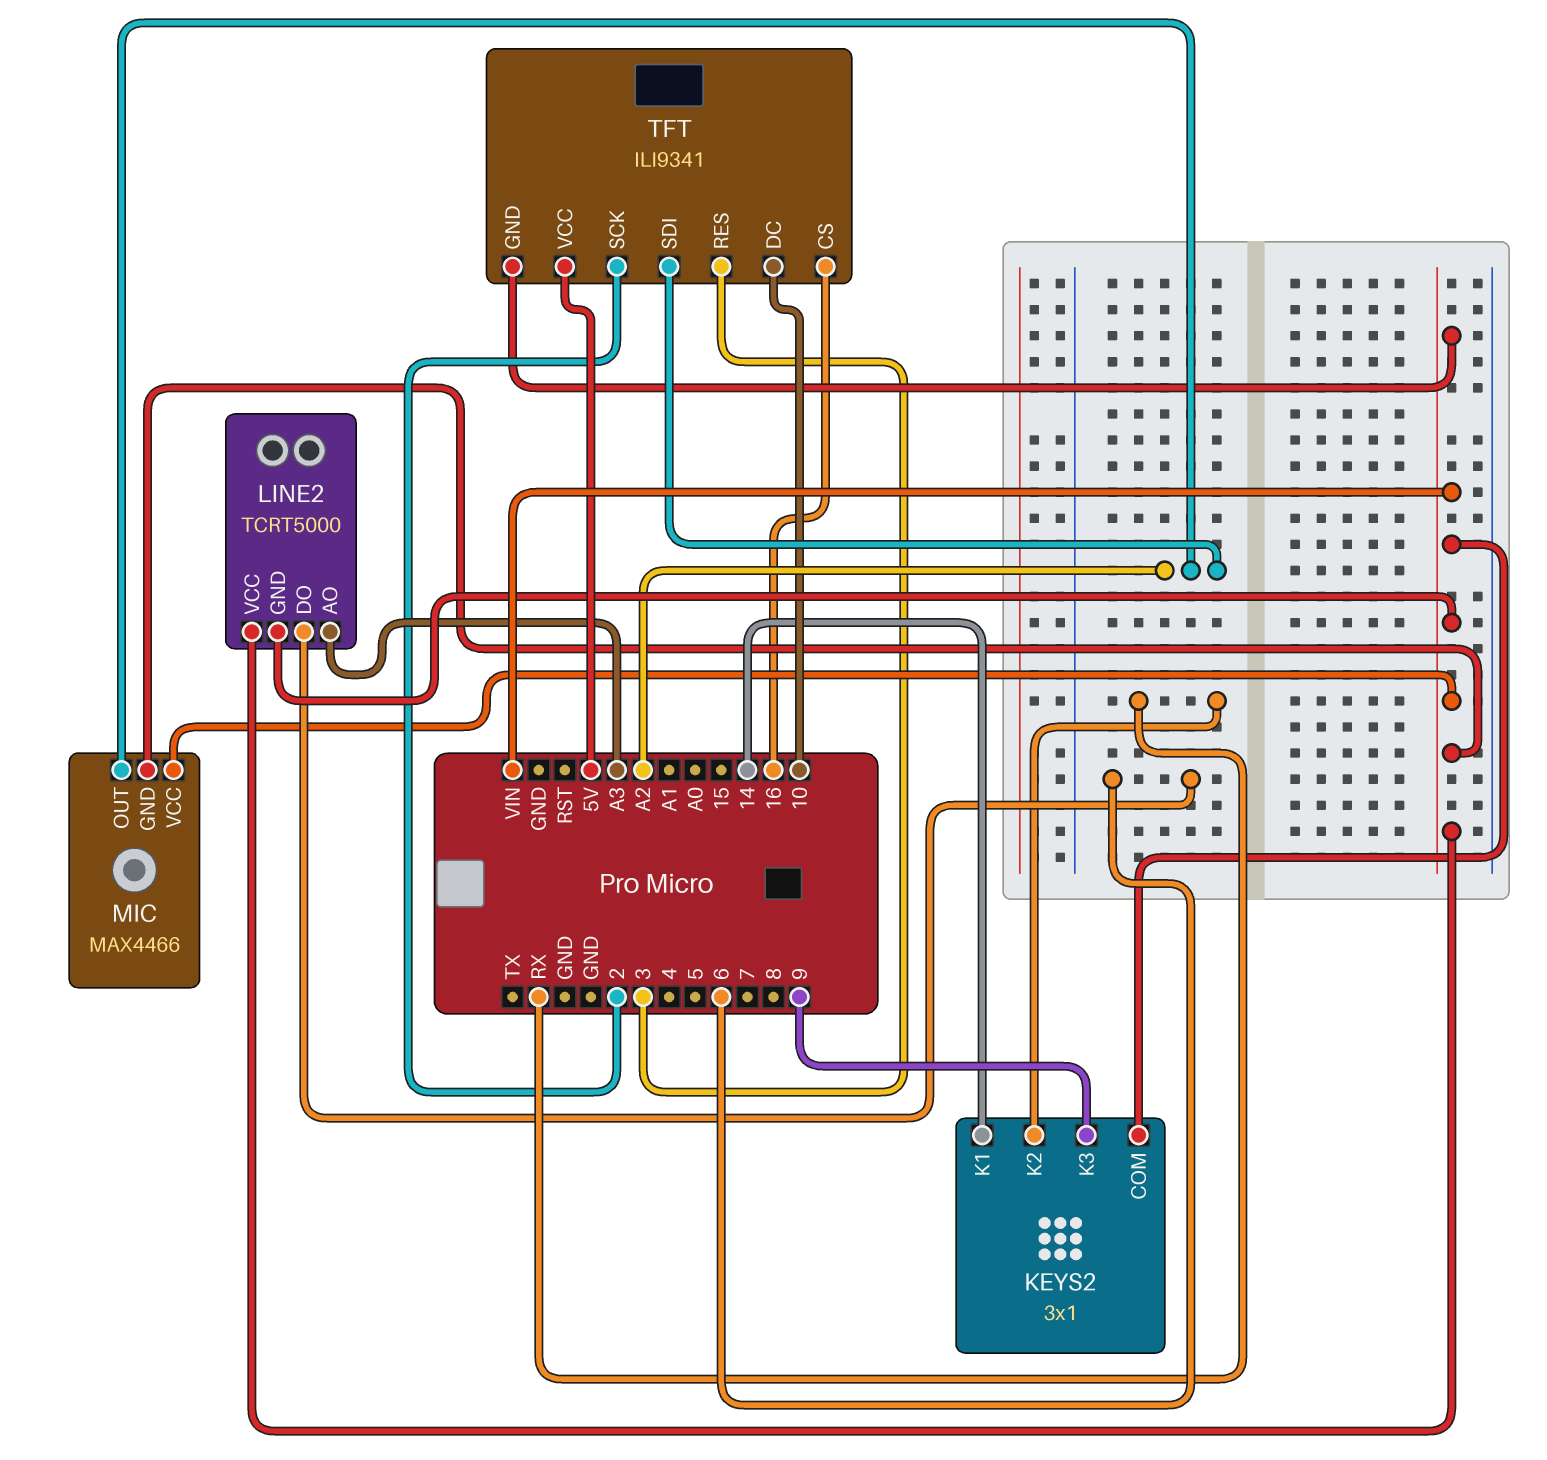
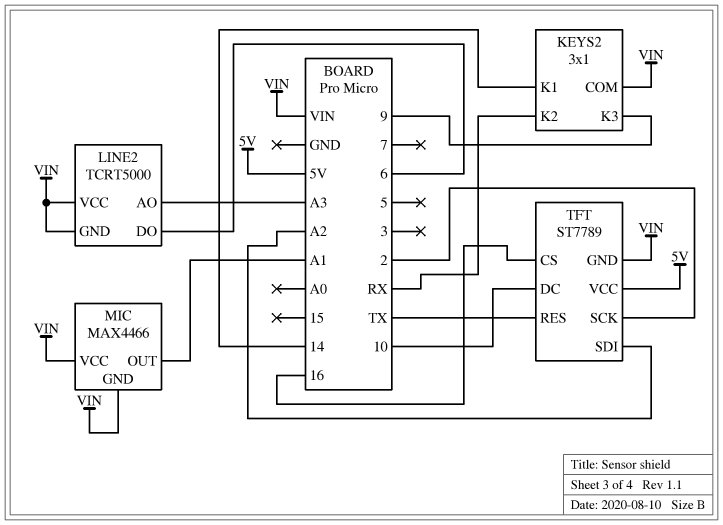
MIC pin OUT: A2 -> A1
TFT: ILI9341 -> ST7789
TFT pin RES: 3 -> TX

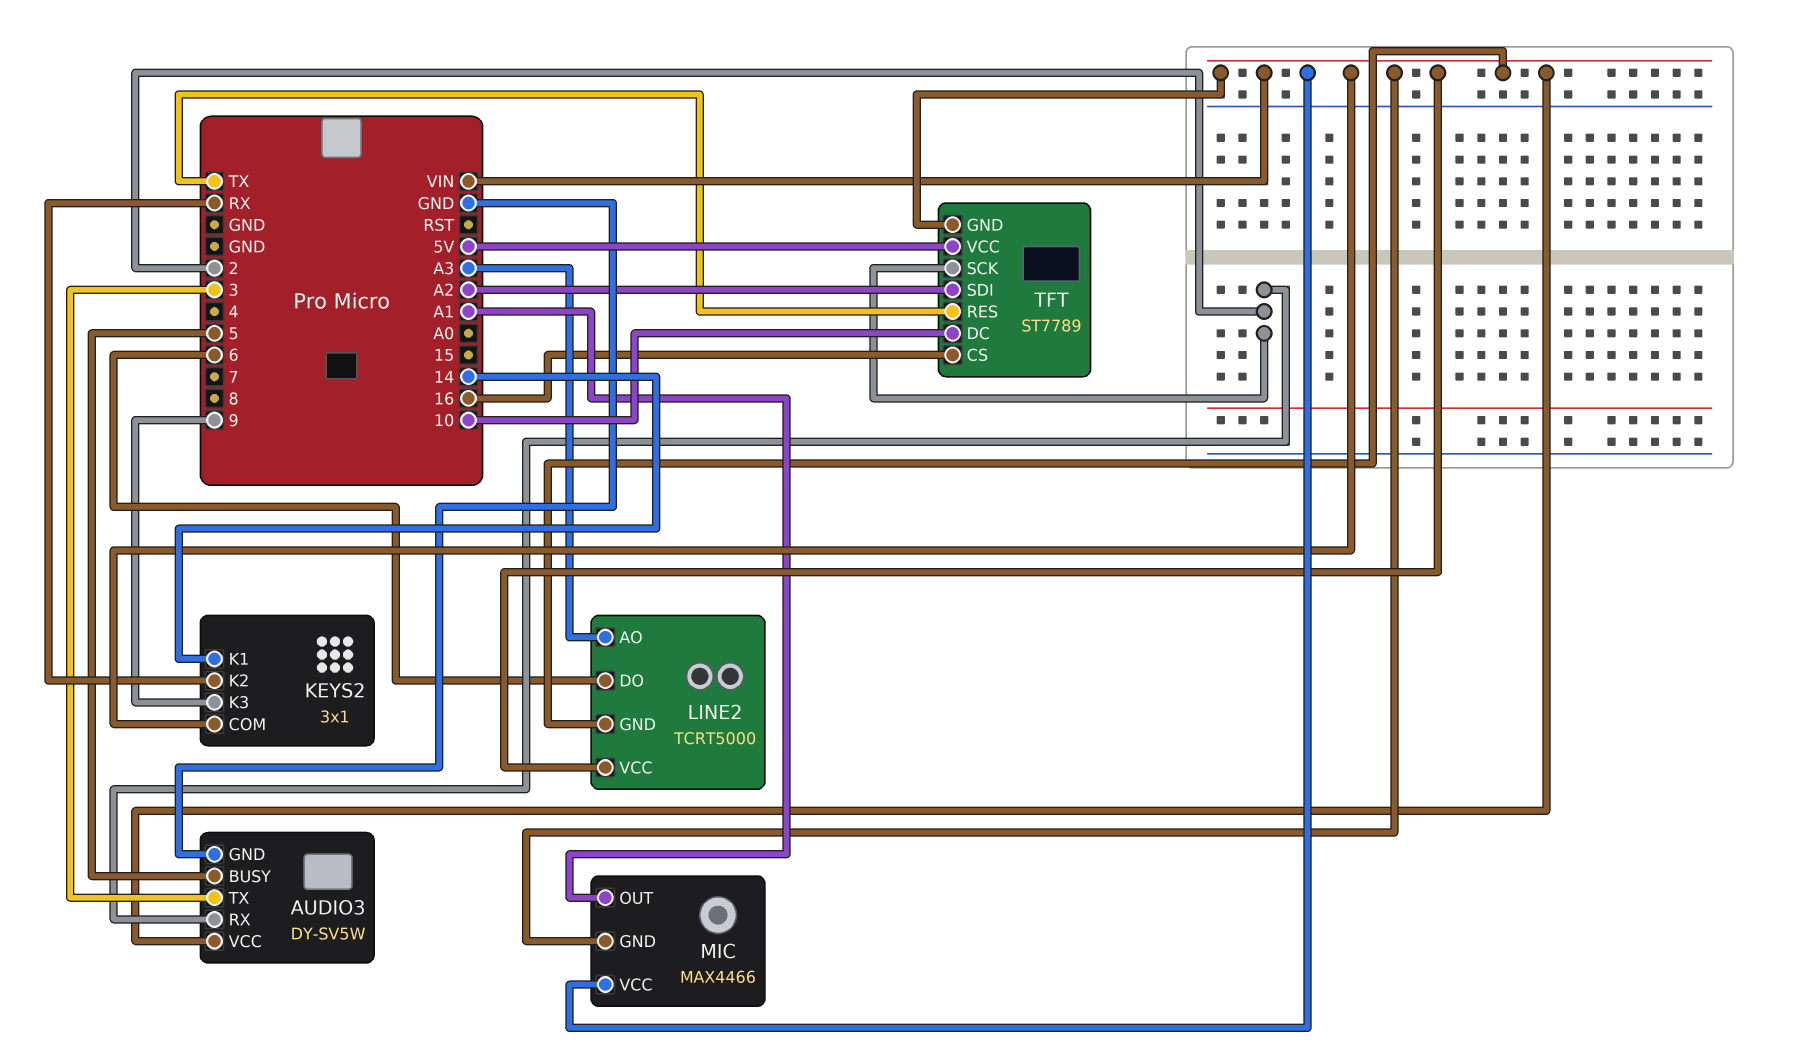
AUDIO3: none -> DY-SV5W
AUDIO3 pin BUSY: none -> 5
AUDIO3 pin GND: none -> GND
AUDIO3 pin RX: none -> 2
AUDIO3 pin TX: none -> 3
AUDIO3 pin VCC: none -> VIN

